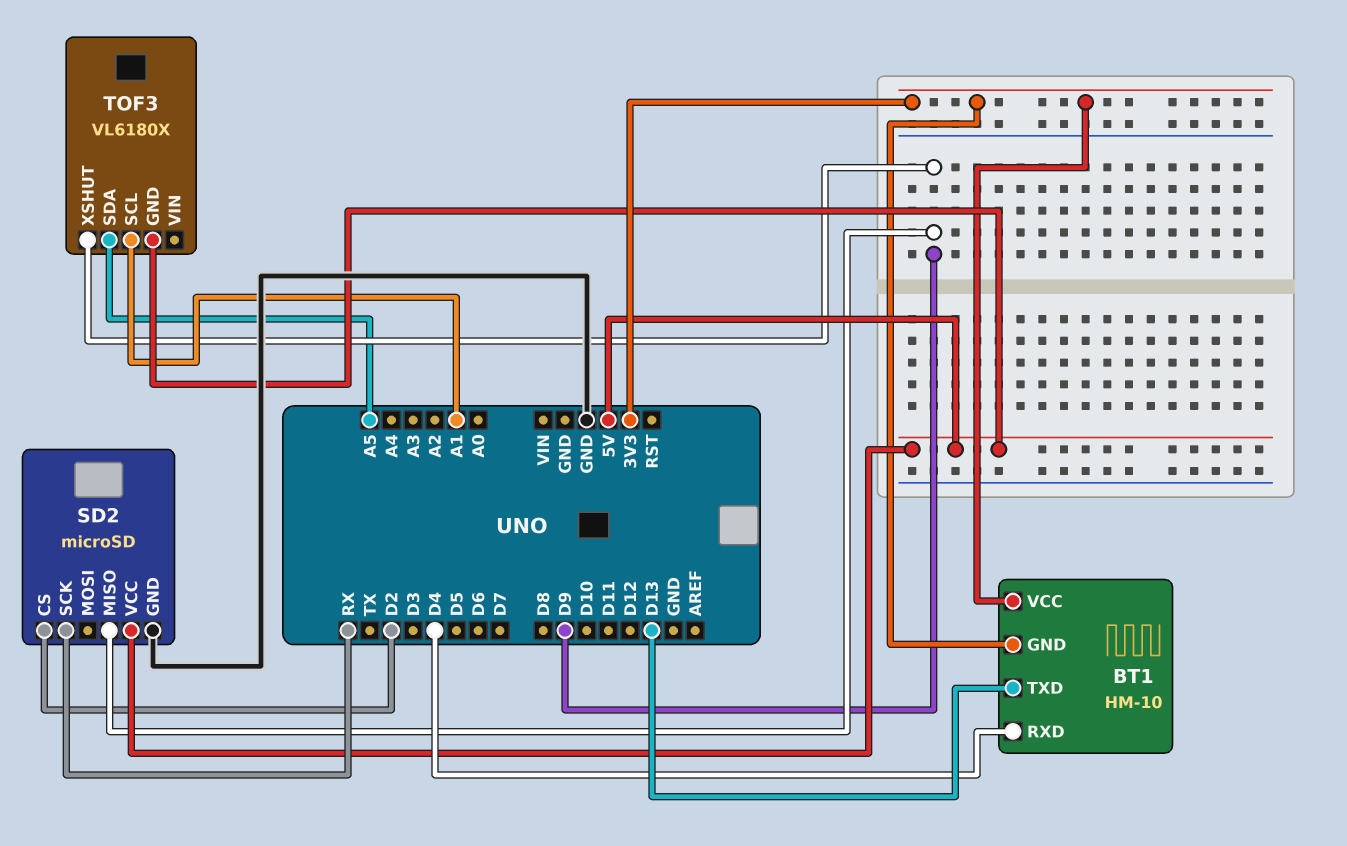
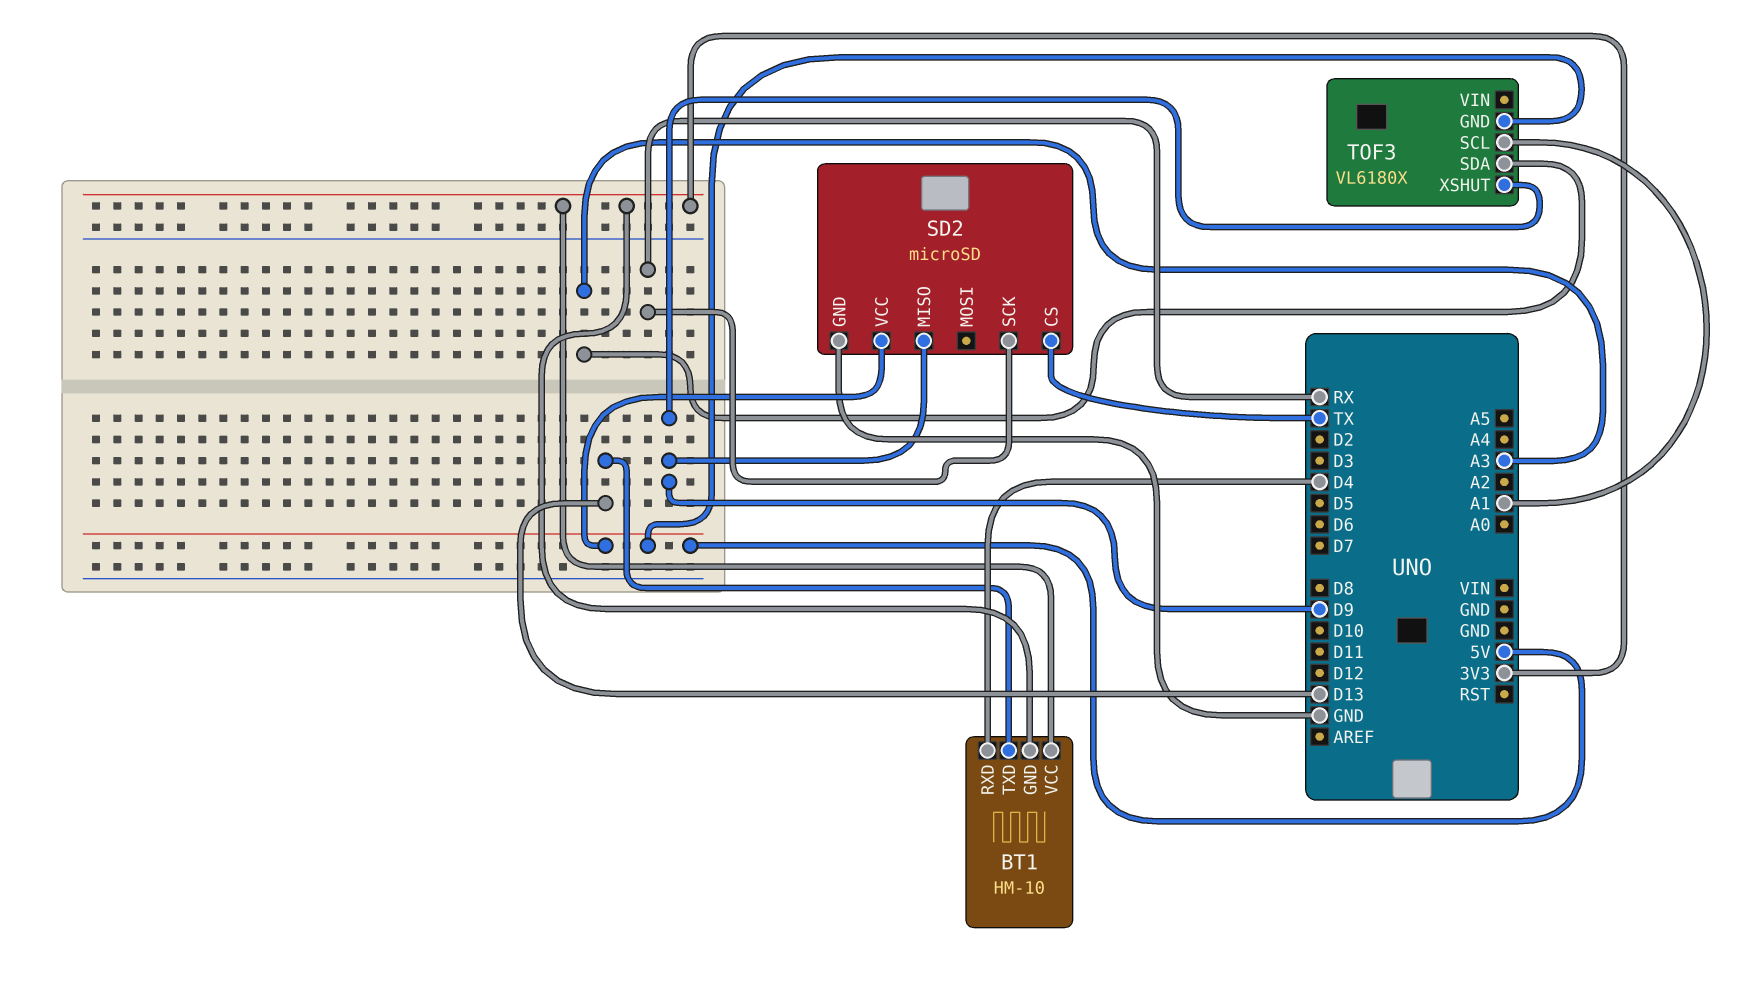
SD2 pin CS: D2 -> TX
TOF3 pin SDA: A5 -> A3

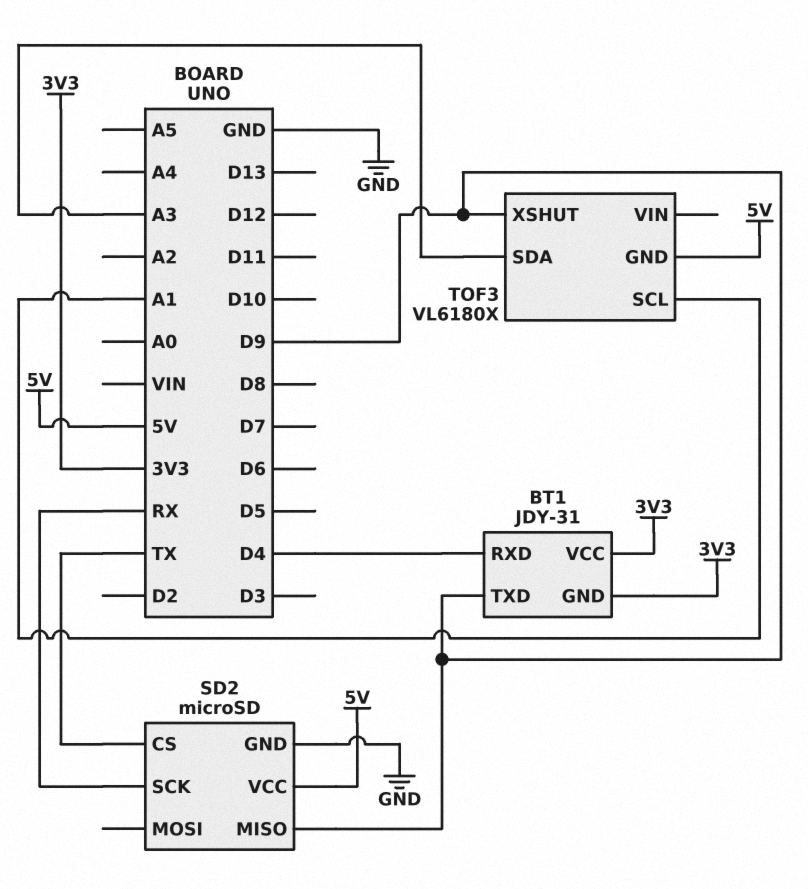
BT1: HM-10 -> JDY-31
BT1 pin TXD: D13 -> D9

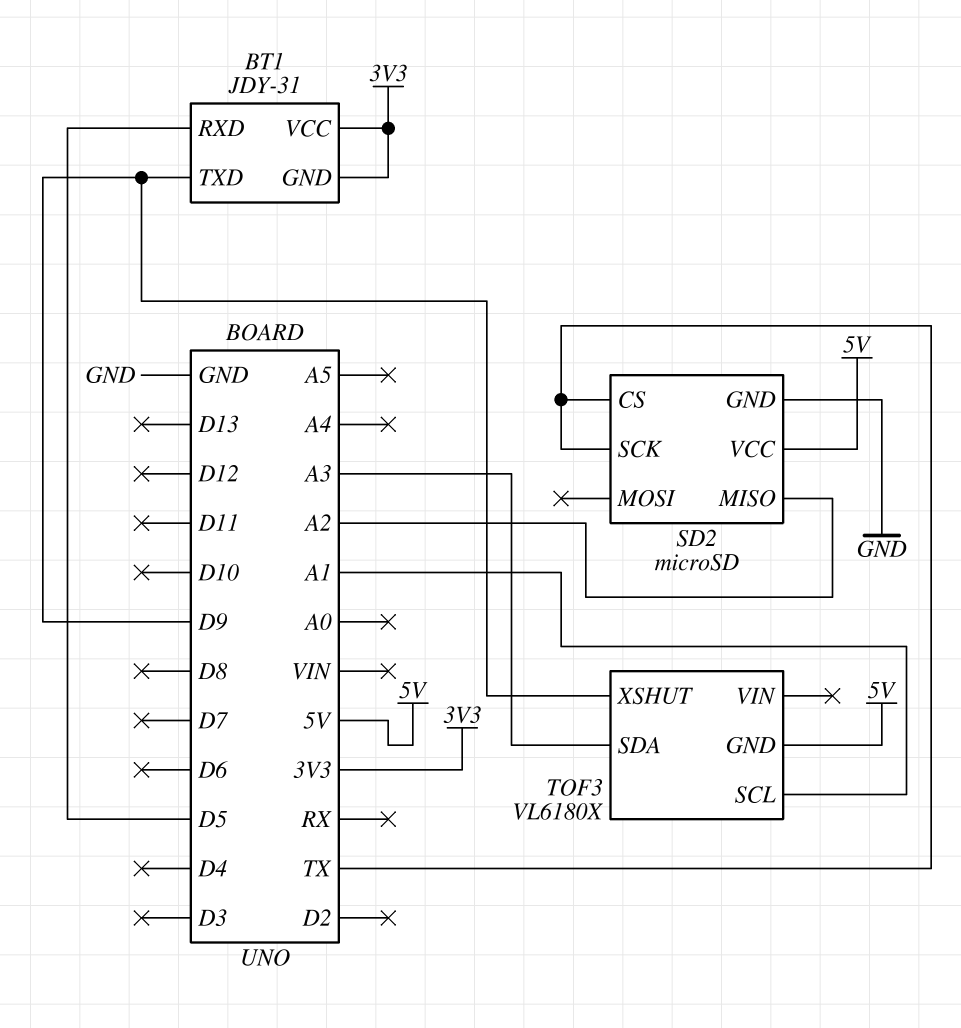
BT1 pin RXD: D4 -> D5
SD2 pin MISO: D9 -> A2
SD2 pin SCK: RX -> TX

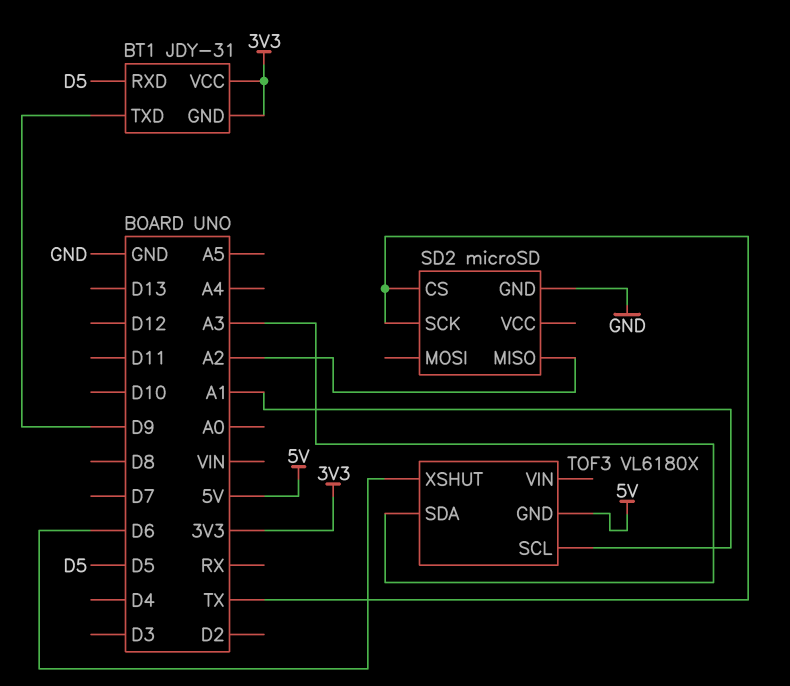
SD2 pin VCC: 5V -> none
TOF3 pin XSHUT: D9 -> D6

